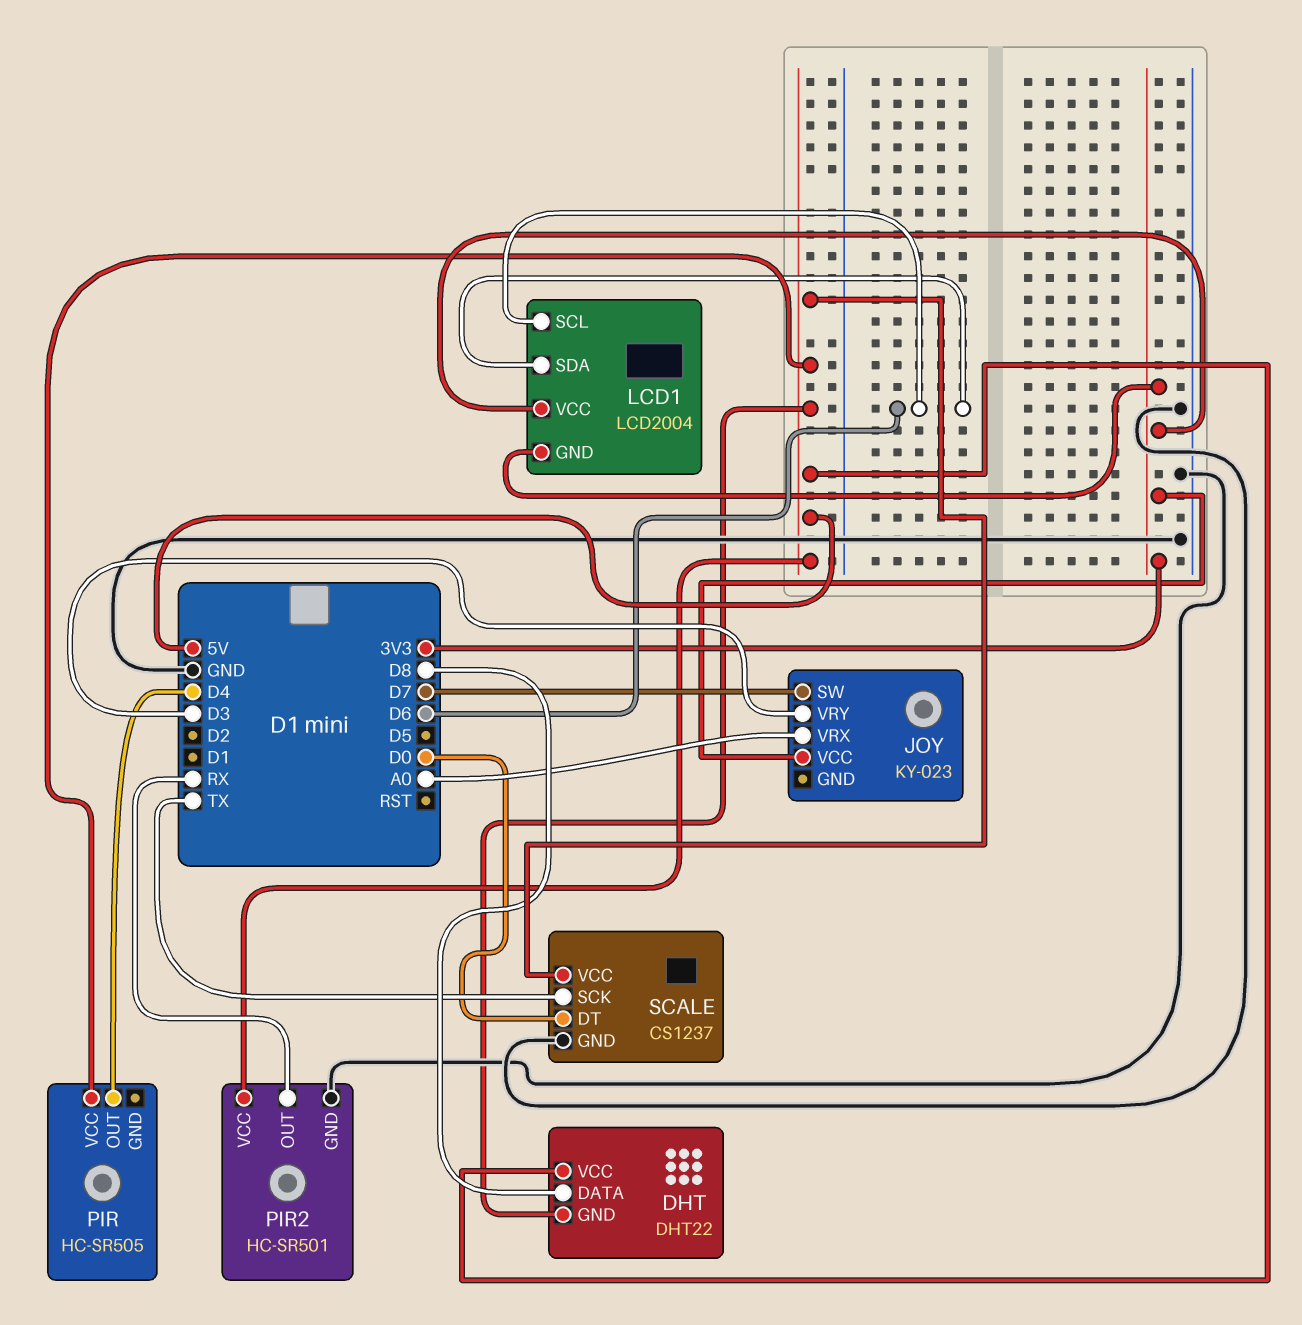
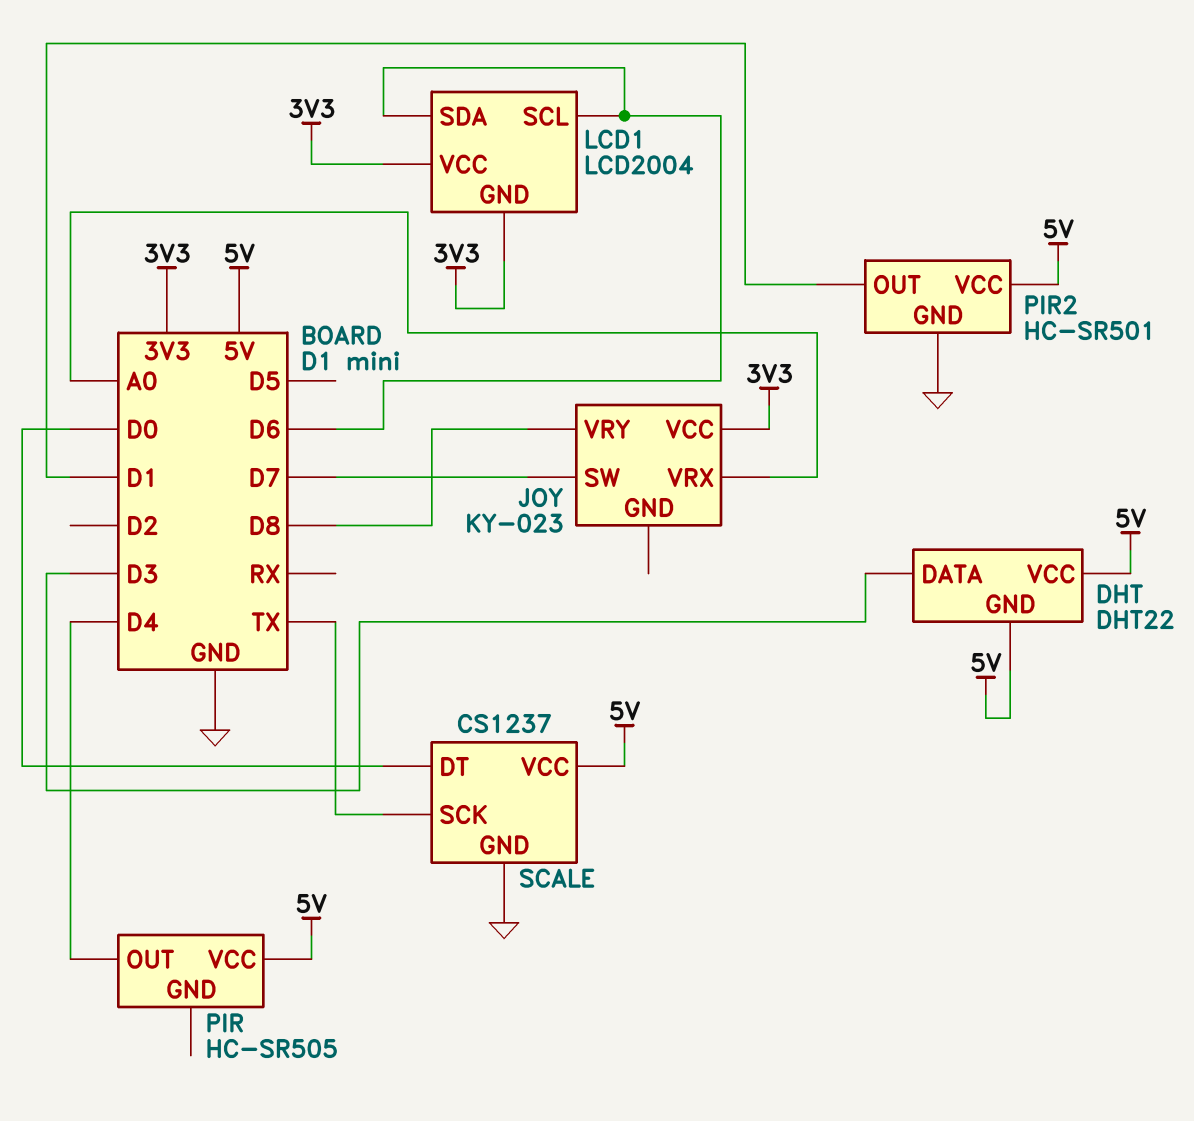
DHT pin DATA: D8 -> D3
JOY pin VRY: D3 -> D8
PIR2 pin OUT: RX -> D1

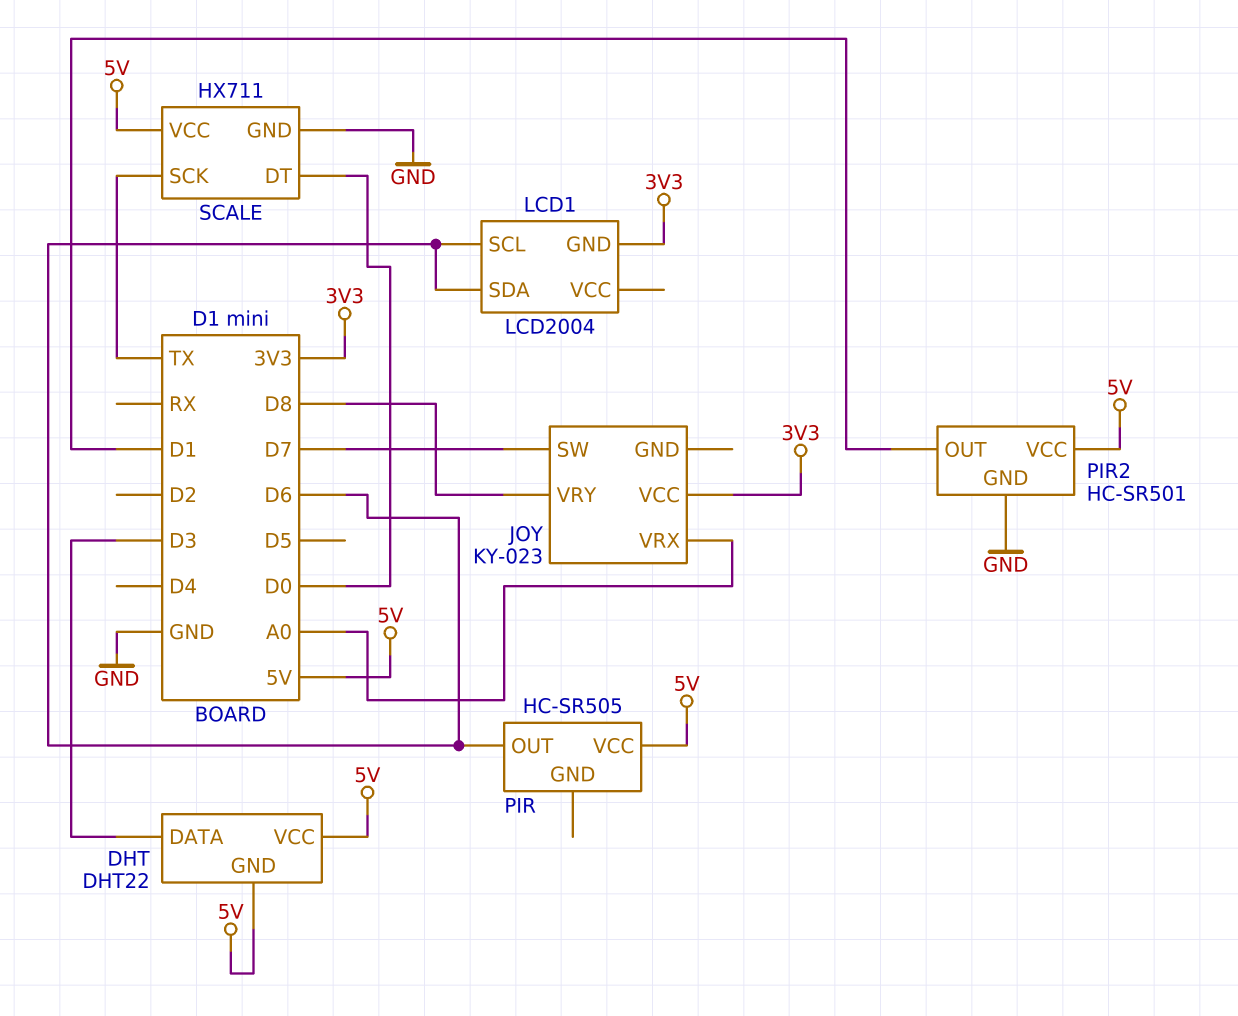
LCD1 pin VCC: 3V3 -> none
PIR pin OUT: D4 -> D6
SCALE: CS1237 -> HX711

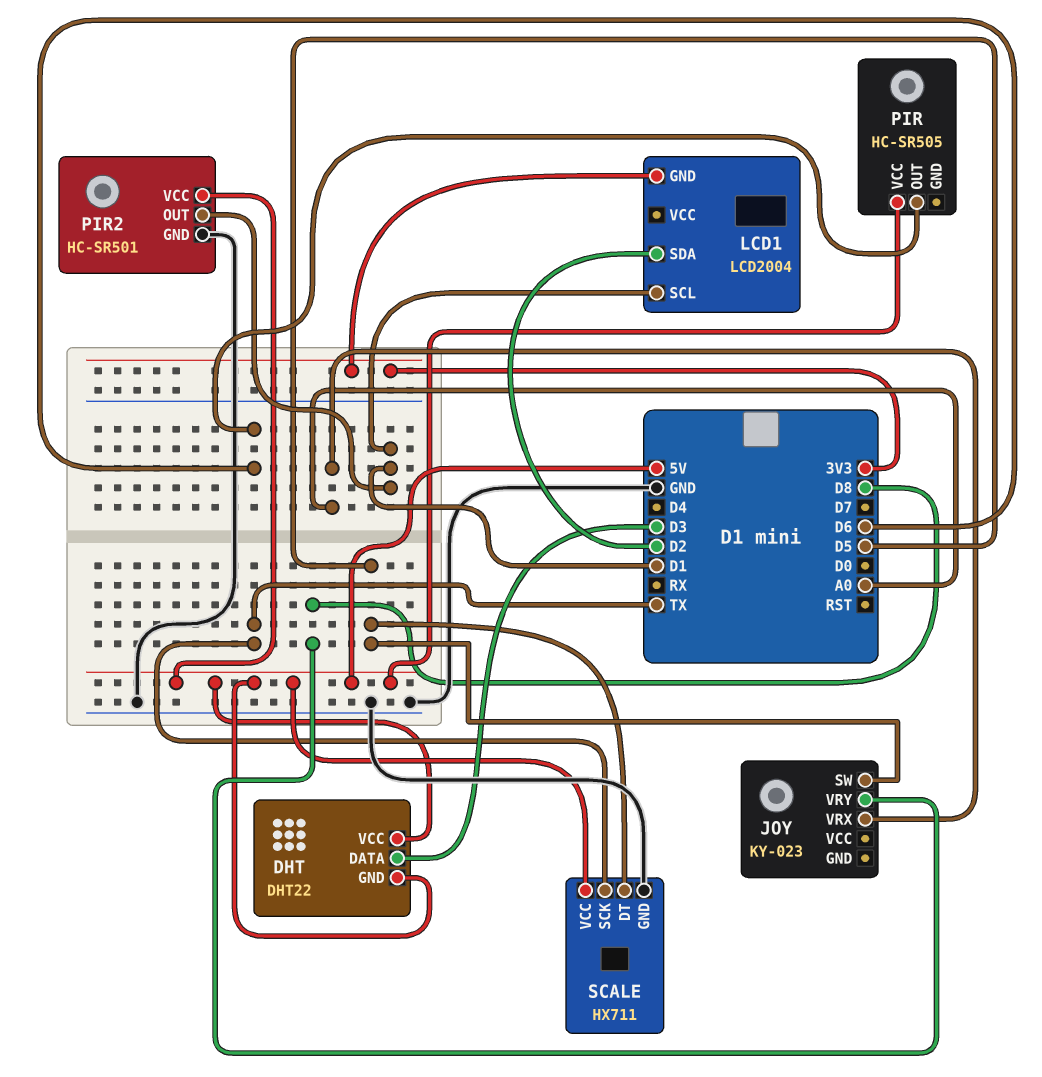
JOY pin SW: D7 -> D5
JOY pin VCC: 3V3 -> none
LCD1 pin SCL: D6 -> D1
LCD1 pin SDA: D6 -> D2
SCALE pin DT: D0 -> D5

